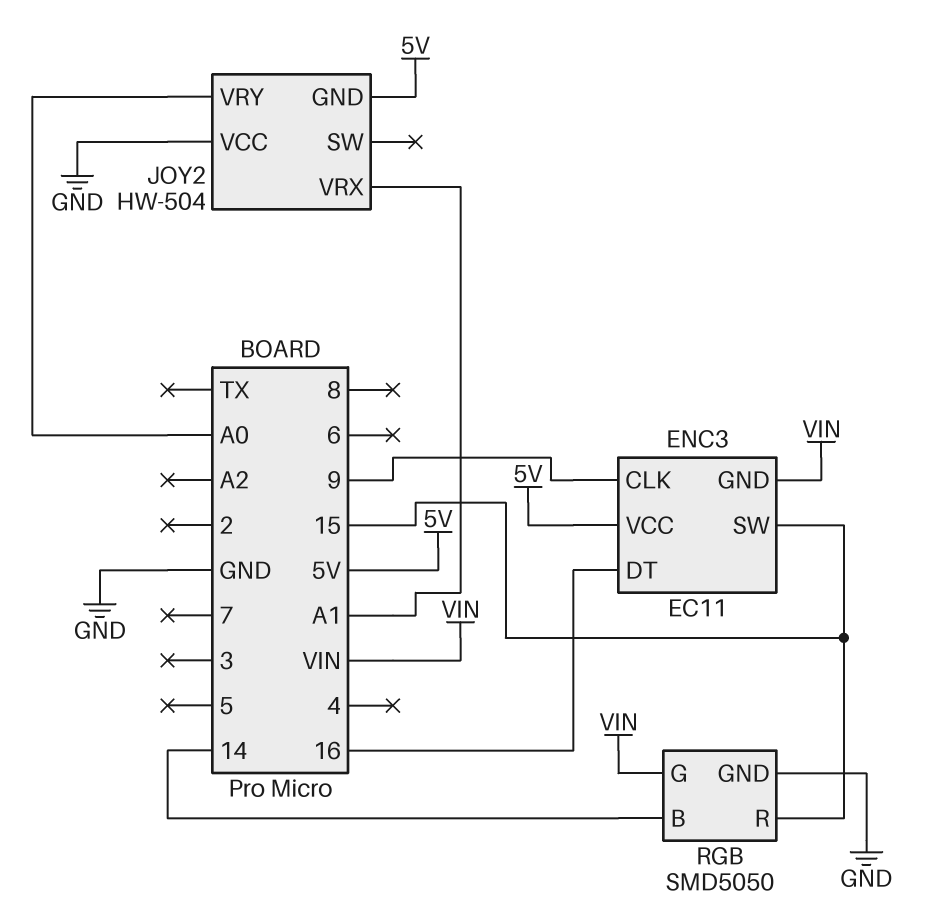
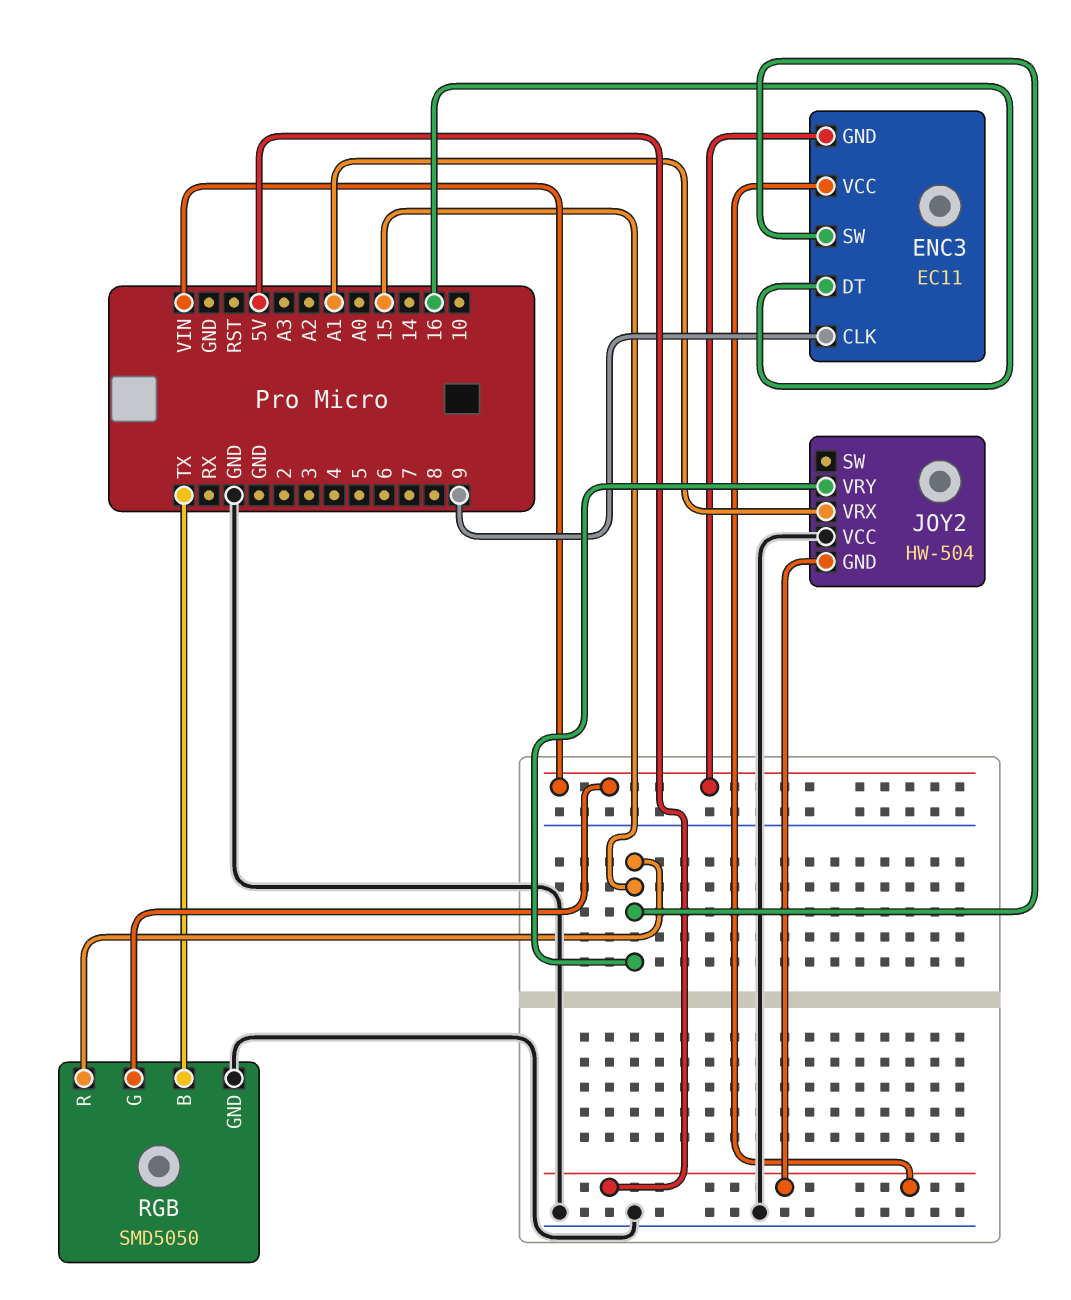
JOY2 pin VRY: A0 -> 15
RGB pin B: 14 -> TX

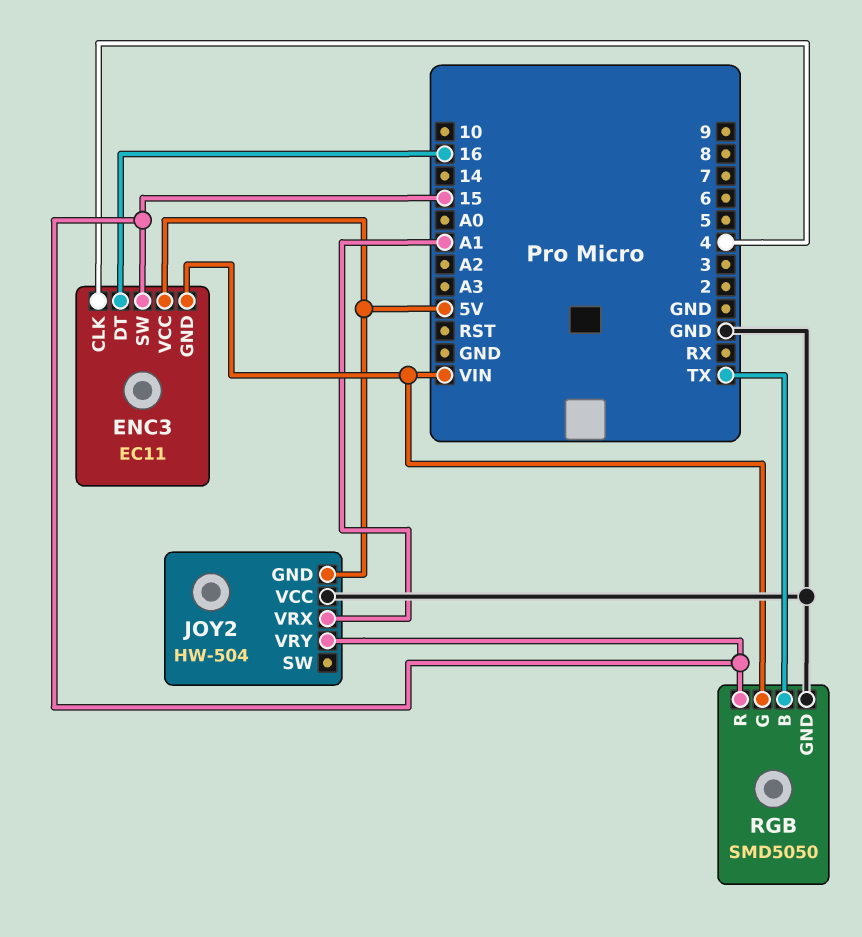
ENC3 pin CLK: 9 -> 4

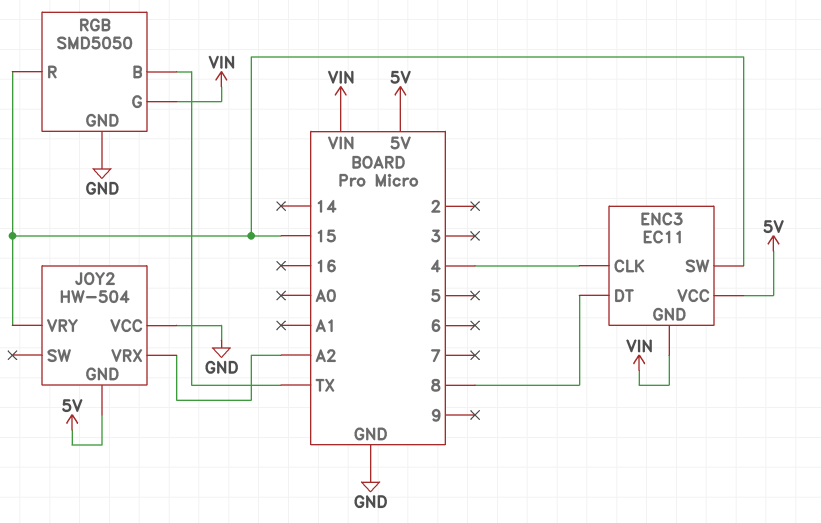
ENC3 pin DT: 16 -> 8
JOY2 pin VRX: A1 -> A2

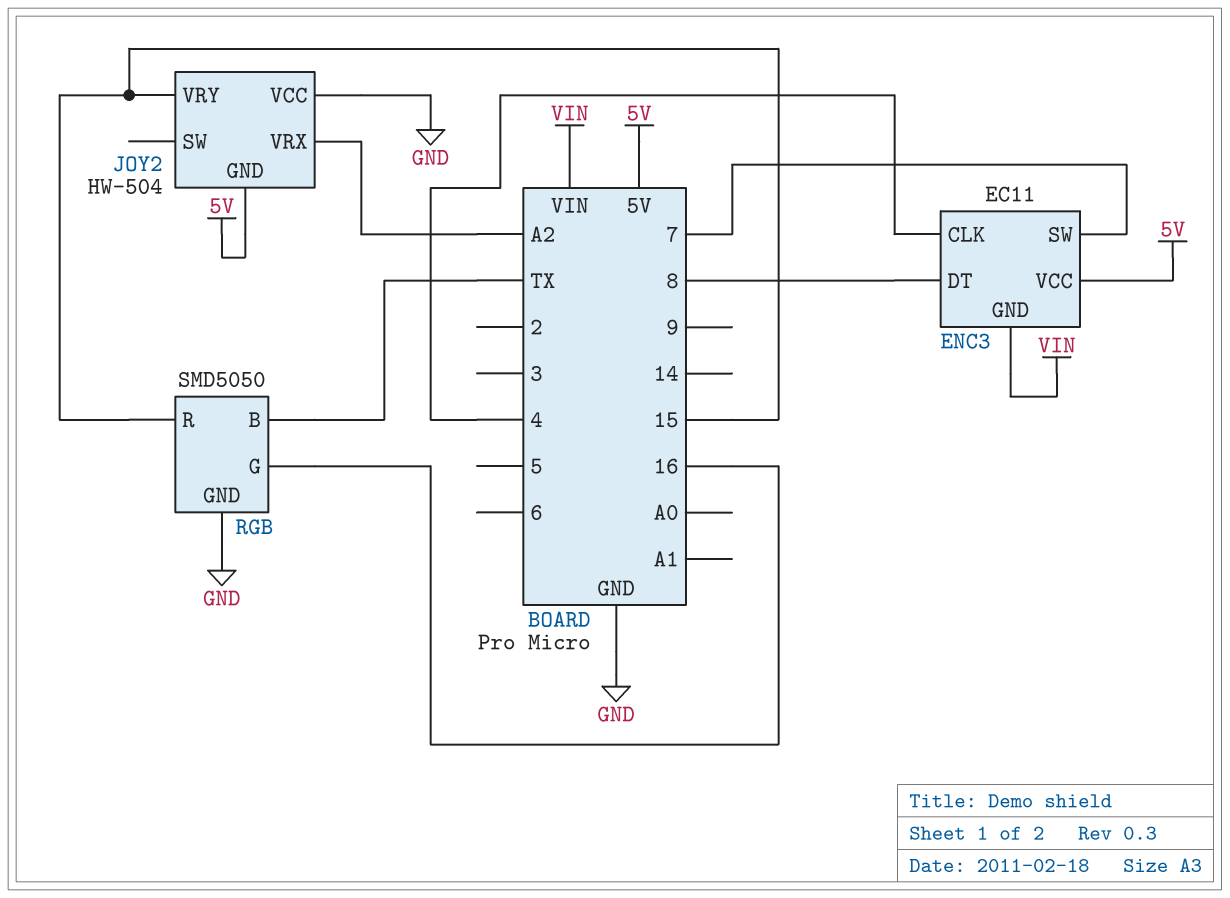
ENC3 pin SW: 15 -> 7
RGB pin G: VIN -> 16

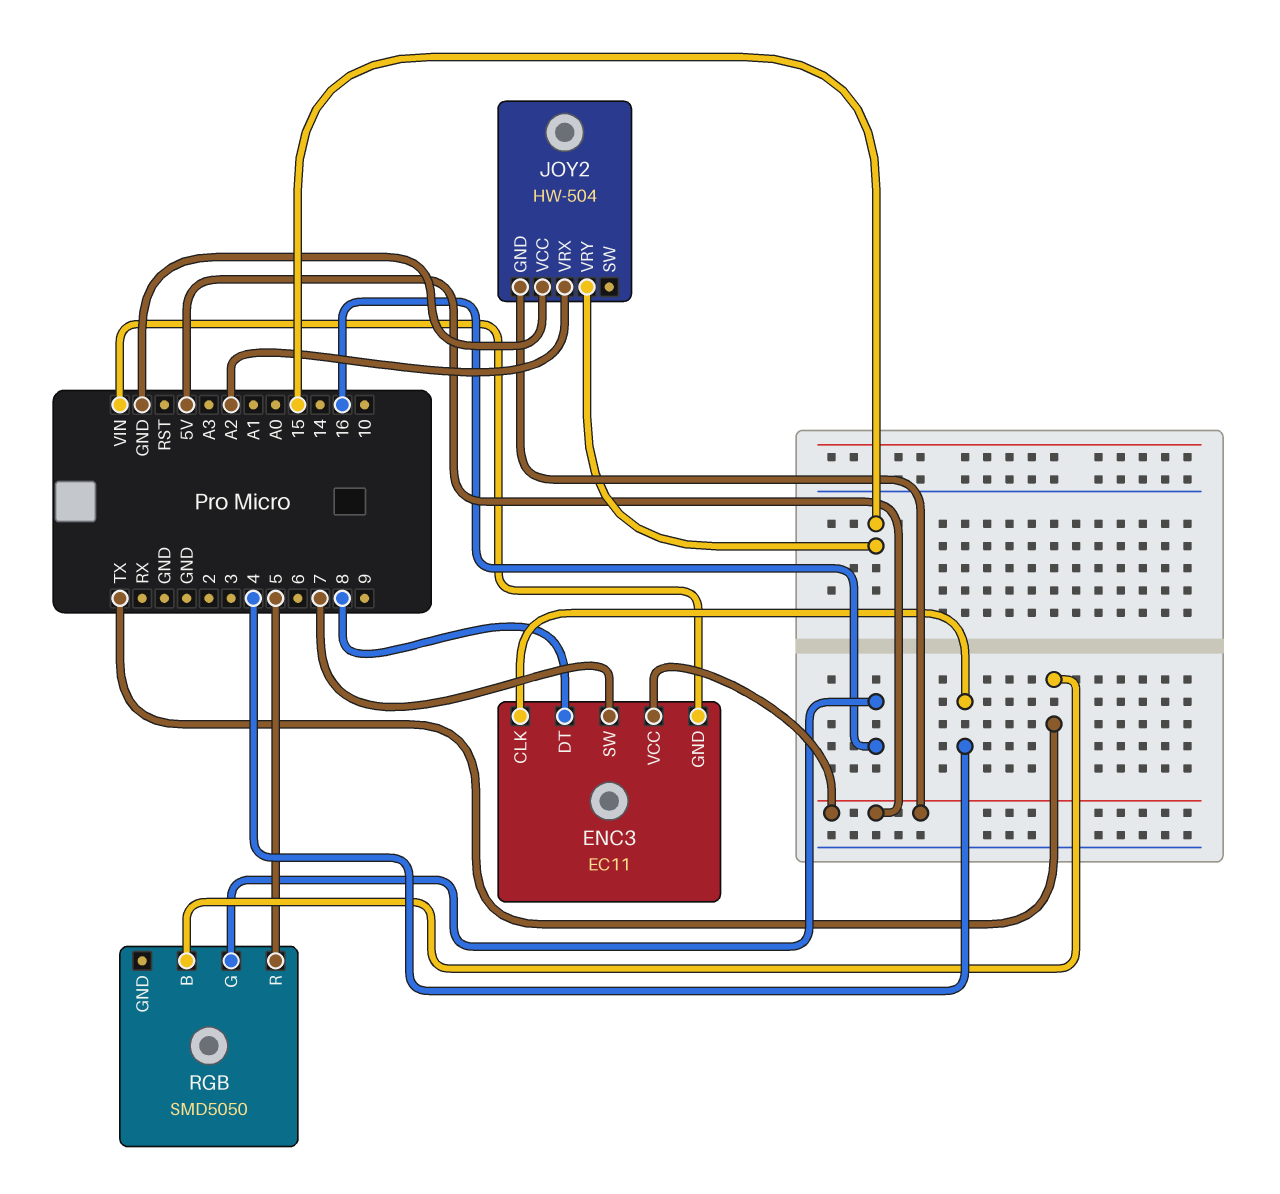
RGB pin GND: GND -> none
RGB pin R: 15 -> 5

